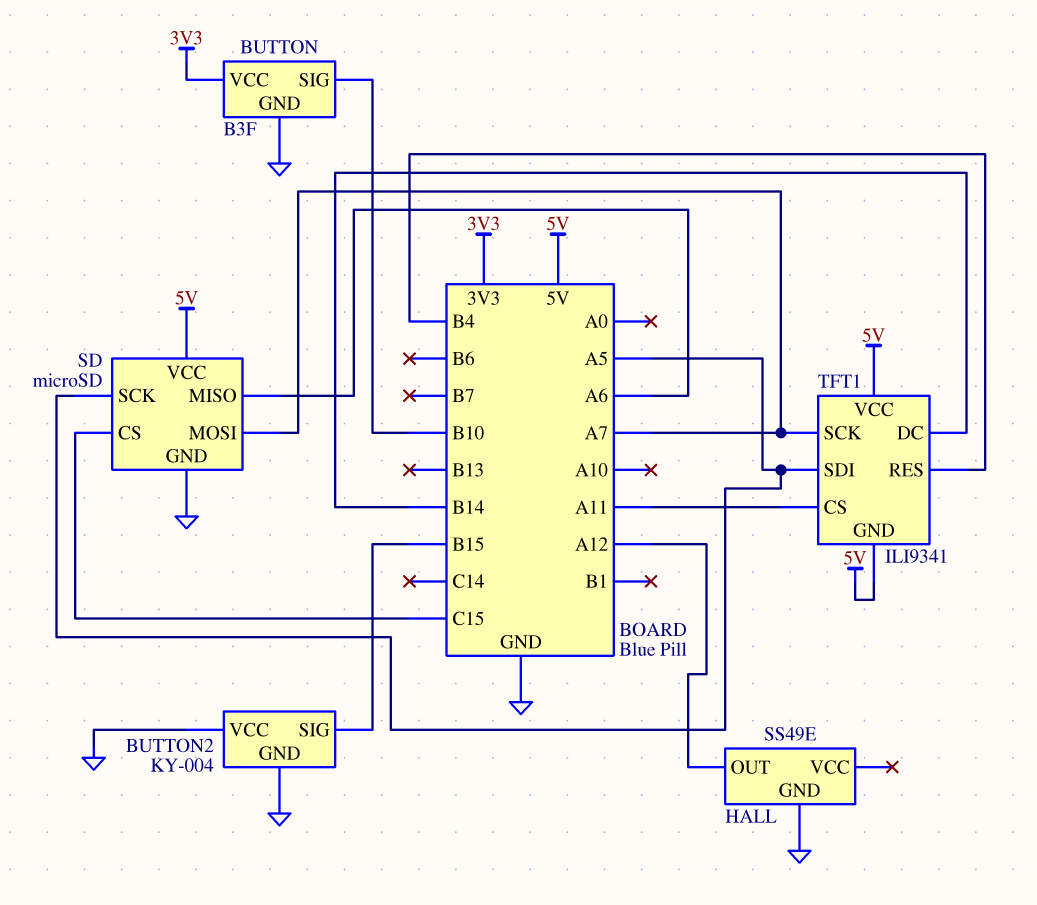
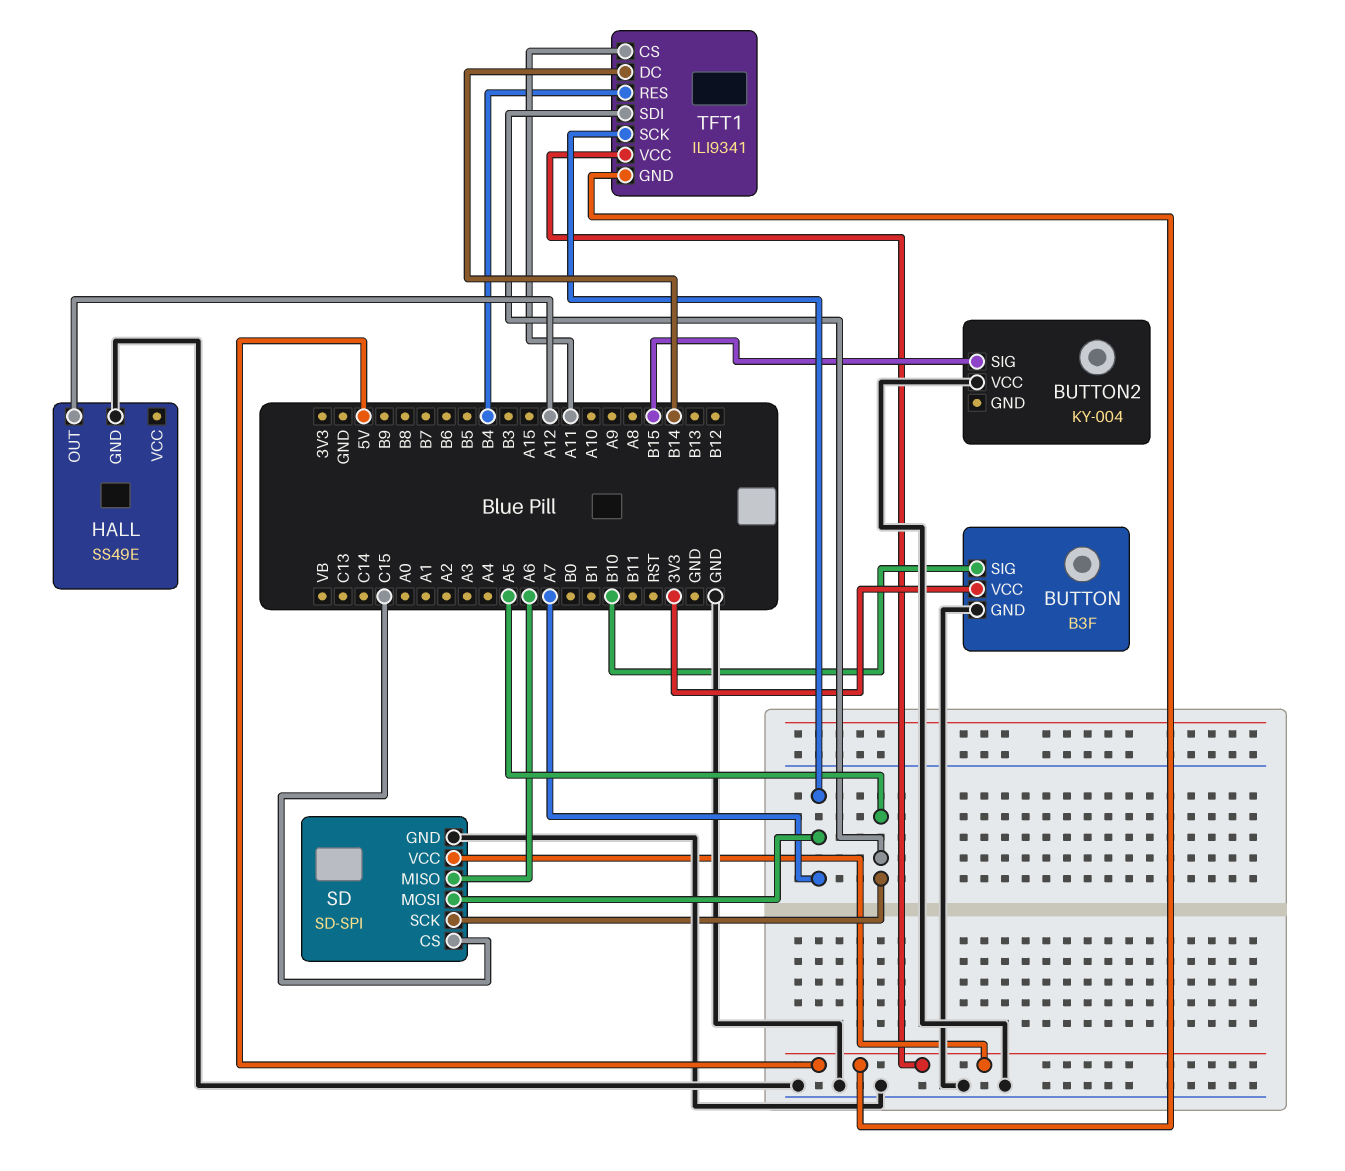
BUTTON2 pin GND: GND -> none
SD: microSD -> SD-SPI

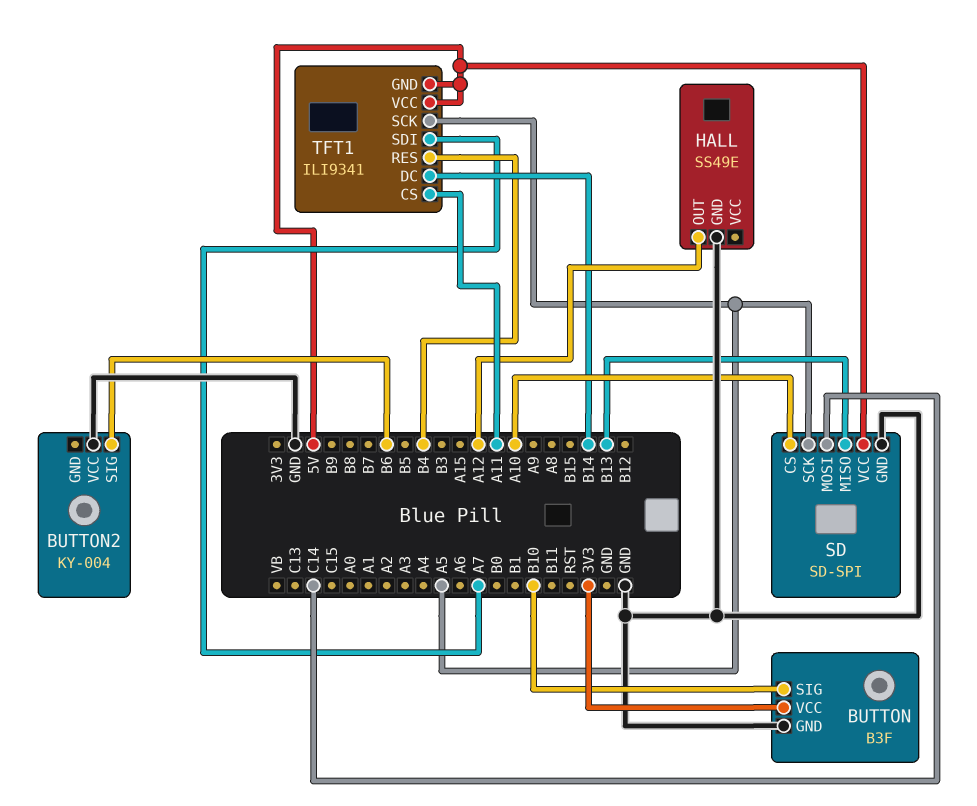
BUTTON2 pin SIG: B15 -> B6
SD pin CS: C15 -> A10
SD pin MISO: A6 -> B13
SD pin MOSI: A7 -> C14
TFT1 pin SCK: A7 -> A5
TFT1 pin SDI: A5 -> A7

